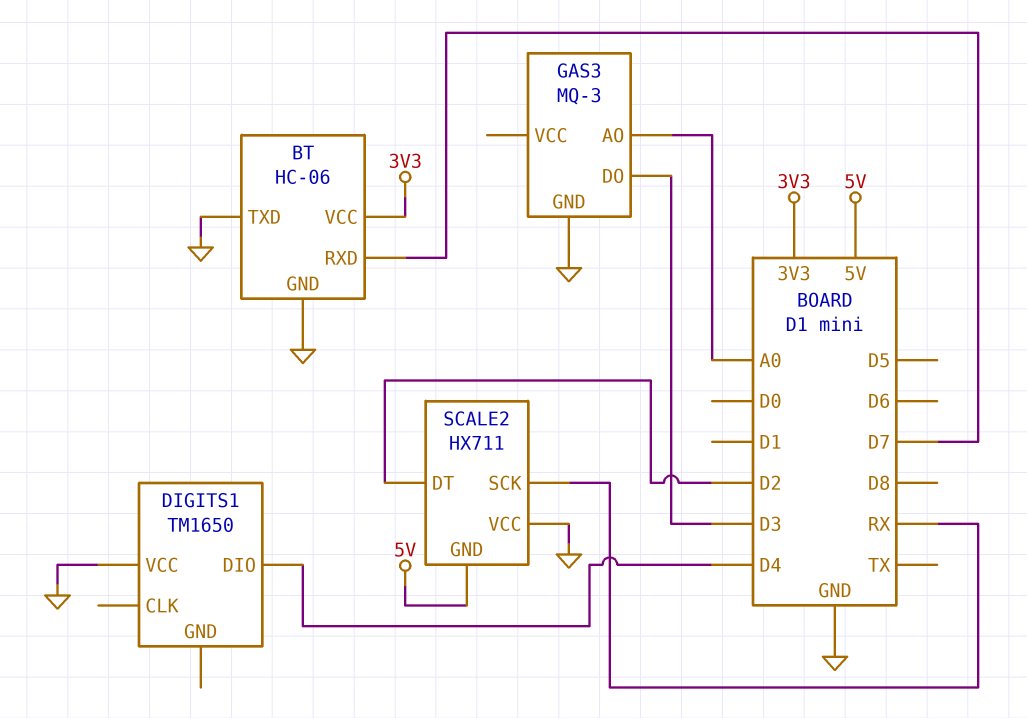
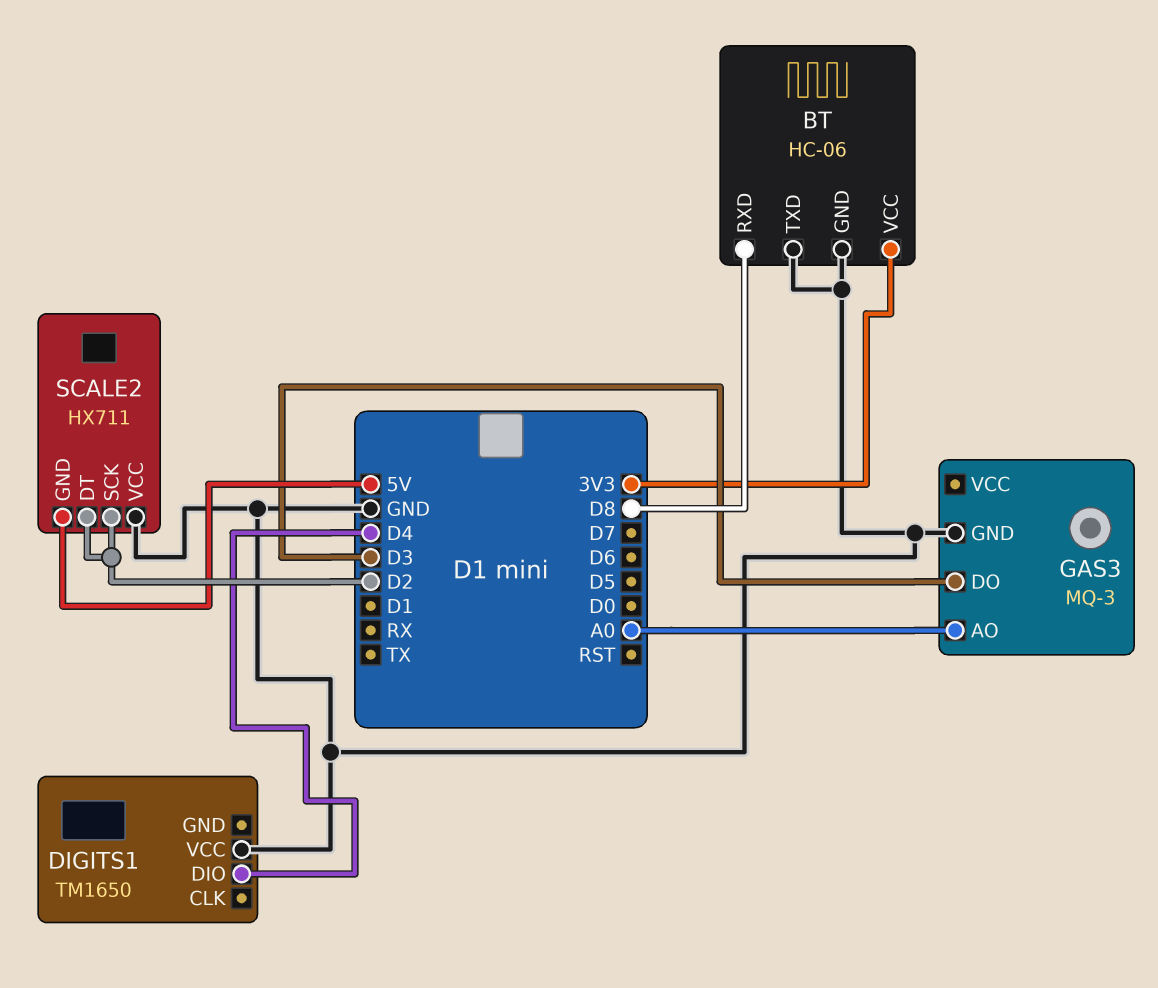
BT pin RXD: D7 -> D8
SCALE2 pin SCK: RX -> D2

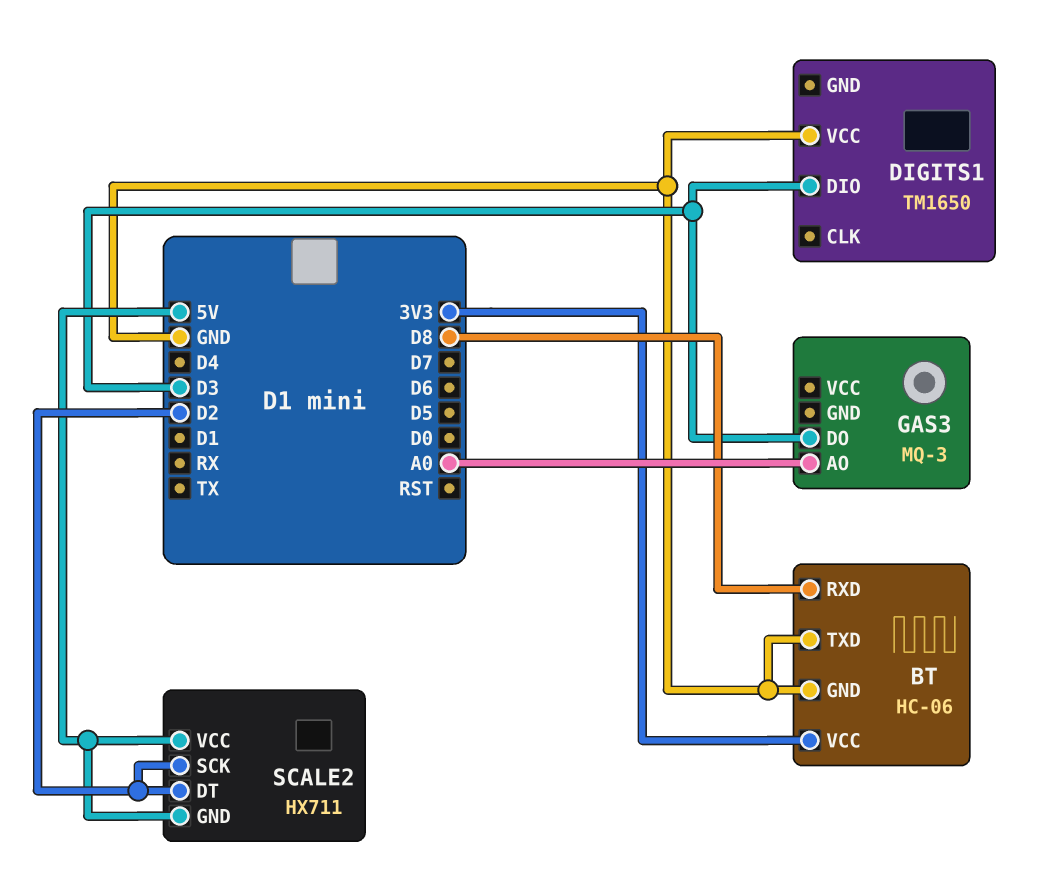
DIGITS1 pin DIO: D4 -> D3
GAS3 pin GND: GND -> none
SCALE2 pin VCC: GND -> 5V

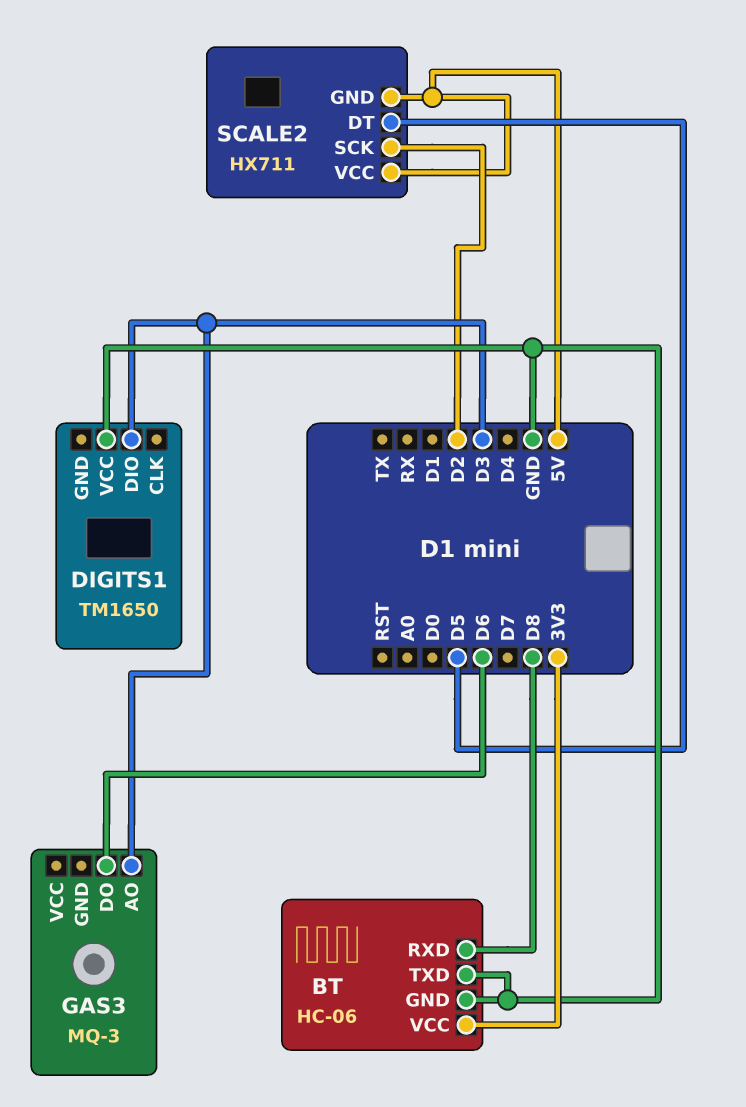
GAS3 pin AO: A0 -> D3
GAS3 pin DO: D3 -> D6
SCALE2 pin DT: D2 -> D5

